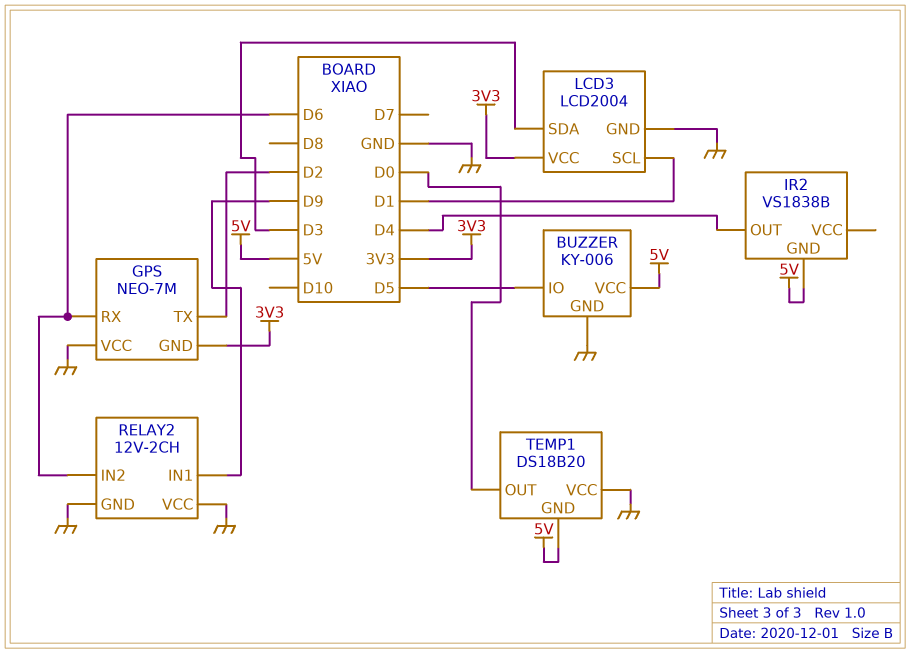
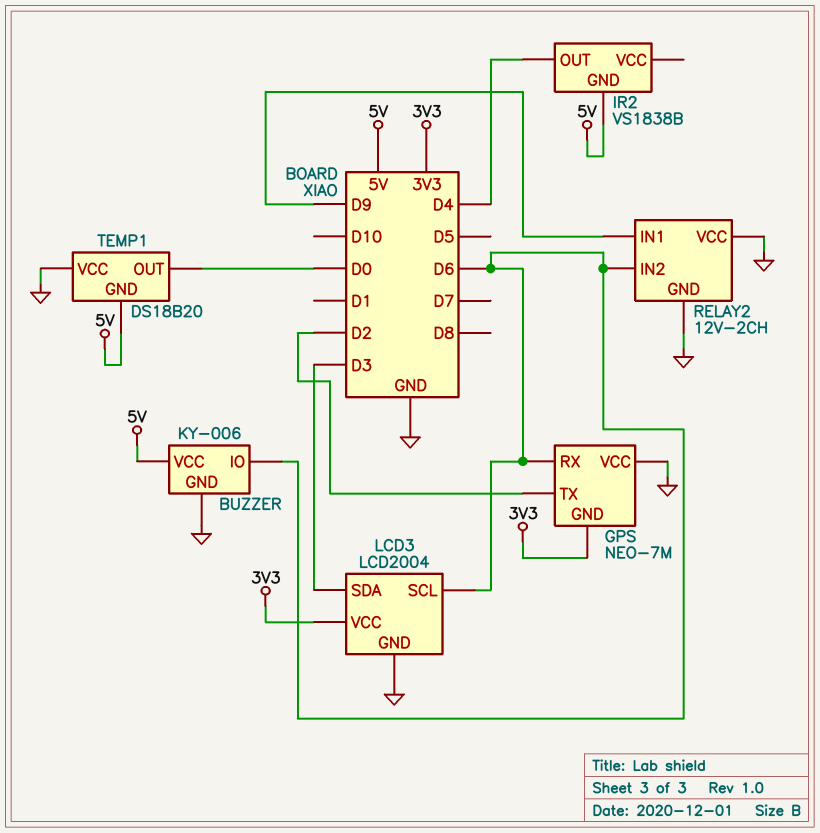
BUZZER pin IO: D5 -> D6
LCD3 pin SCL: D1 -> D6

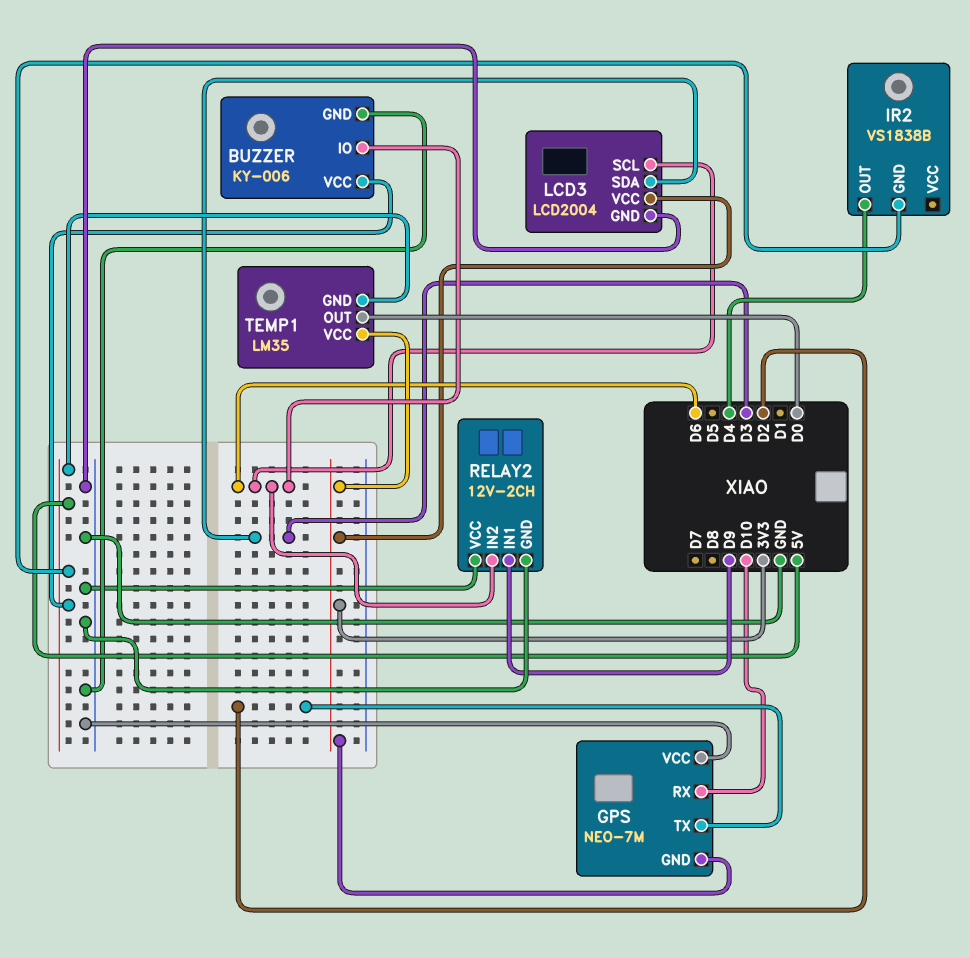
GPS pin RX: D6 -> D10
TEMP1: DS18B20 -> LM35
TEMP1 pin VCC: GND -> 3V3

